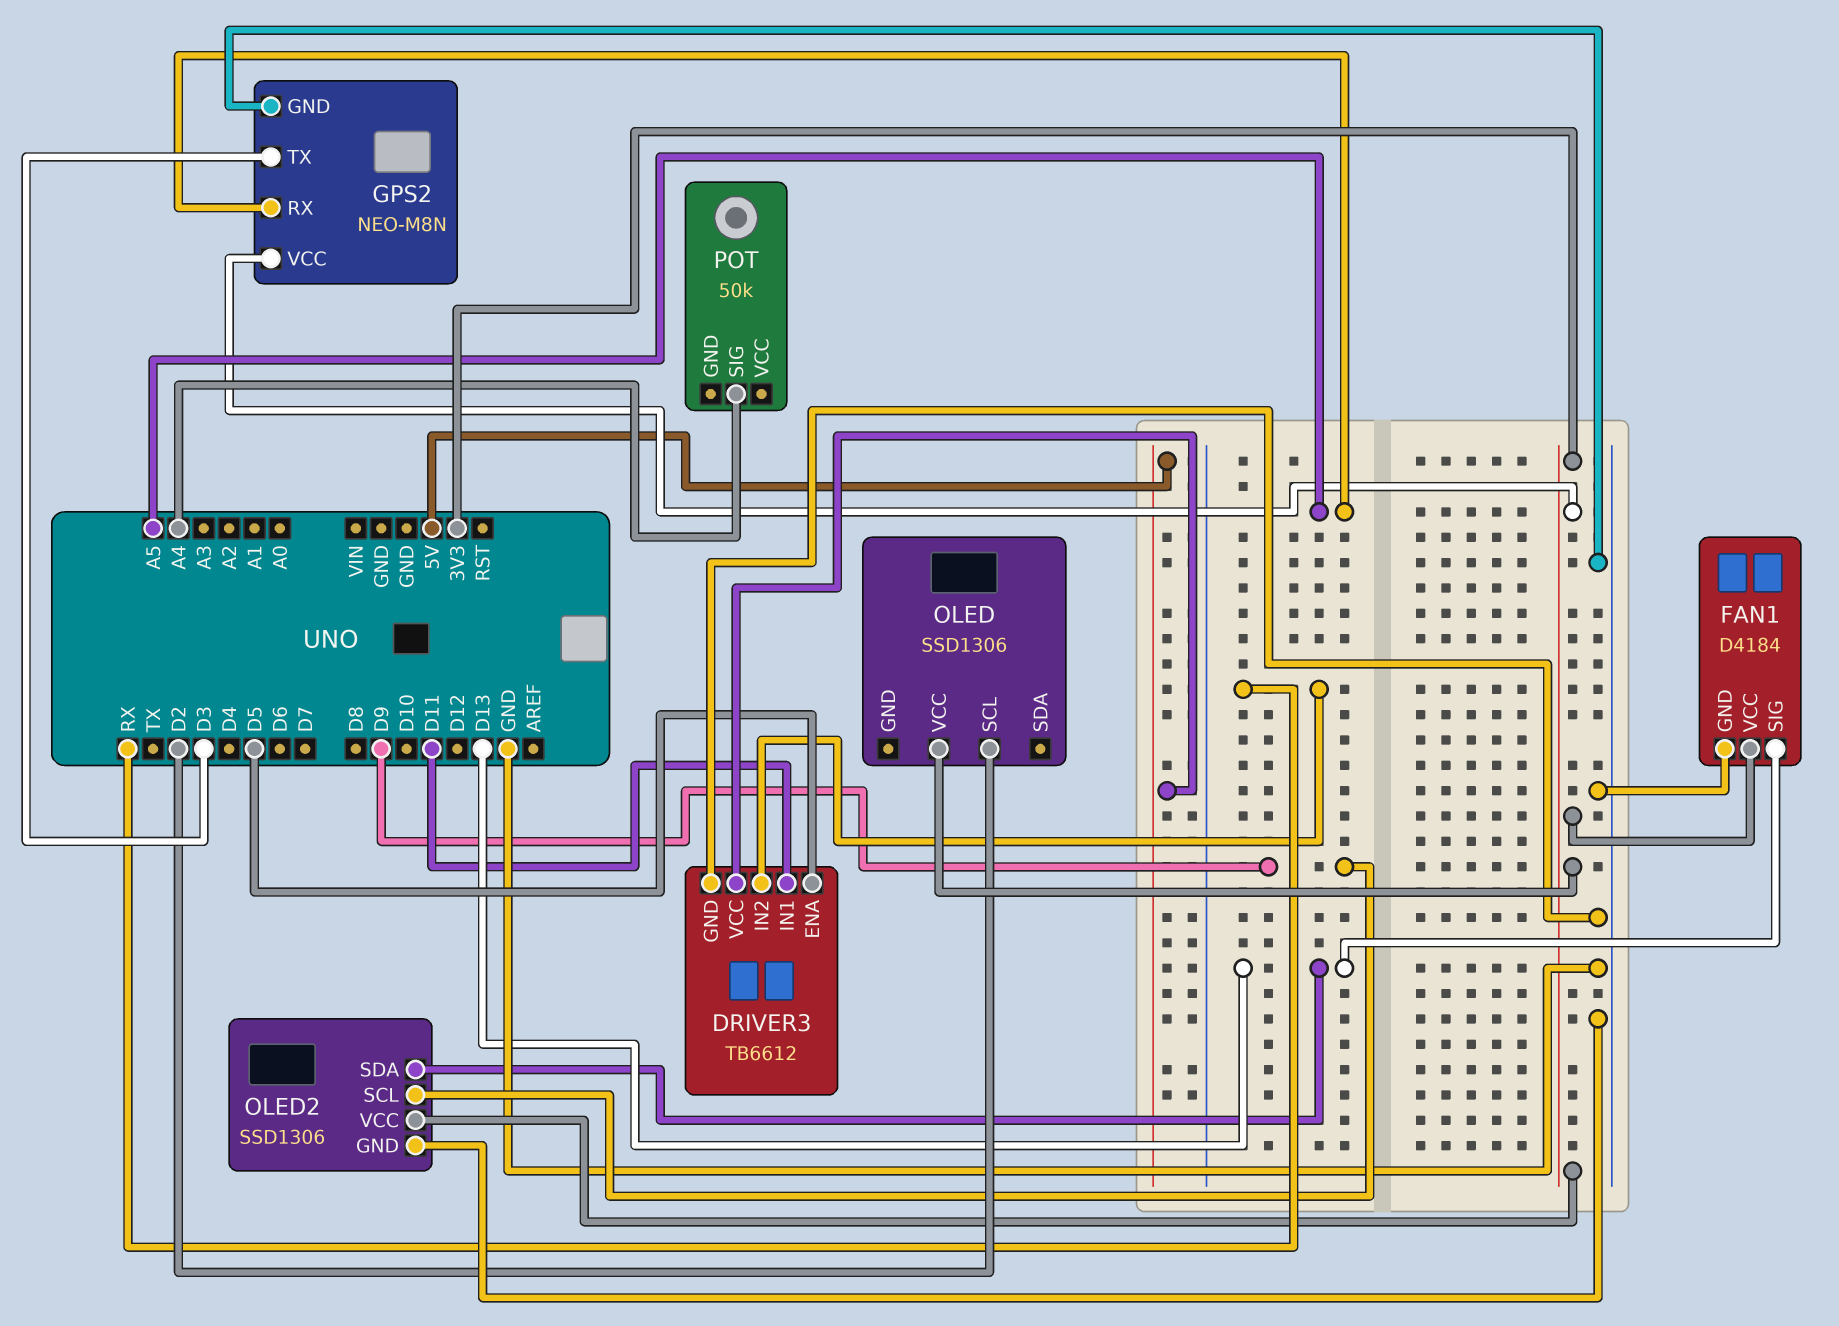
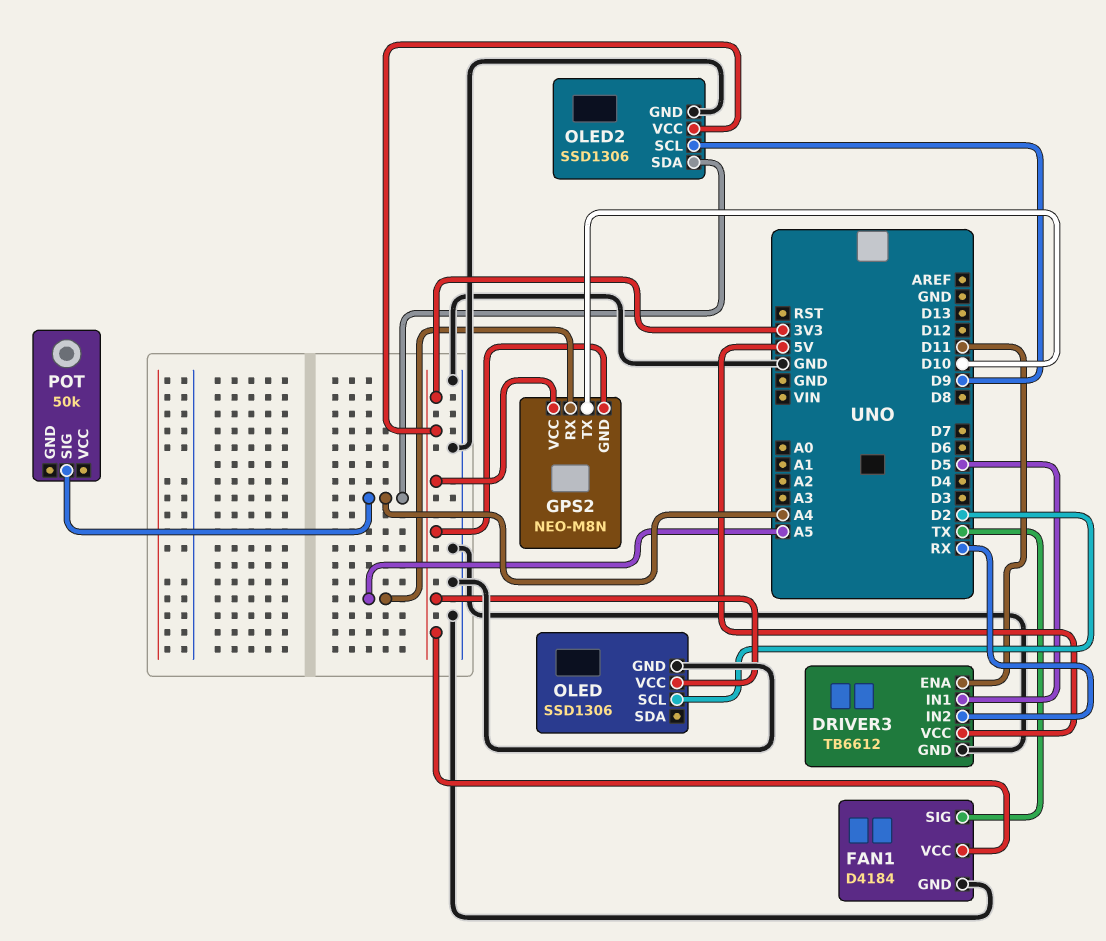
DRIVER3 pin ENA: D5 -> D11
DRIVER3 pin IN1: D11 -> D5
FAN1 pin SIG: D13 -> TX
GPS2 pin GND: GND -> 3V3
GPS2 pin TX: D3 -> D10
OLED pin GND: none -> GND
OLED2 pin SDA: D13 -> A4

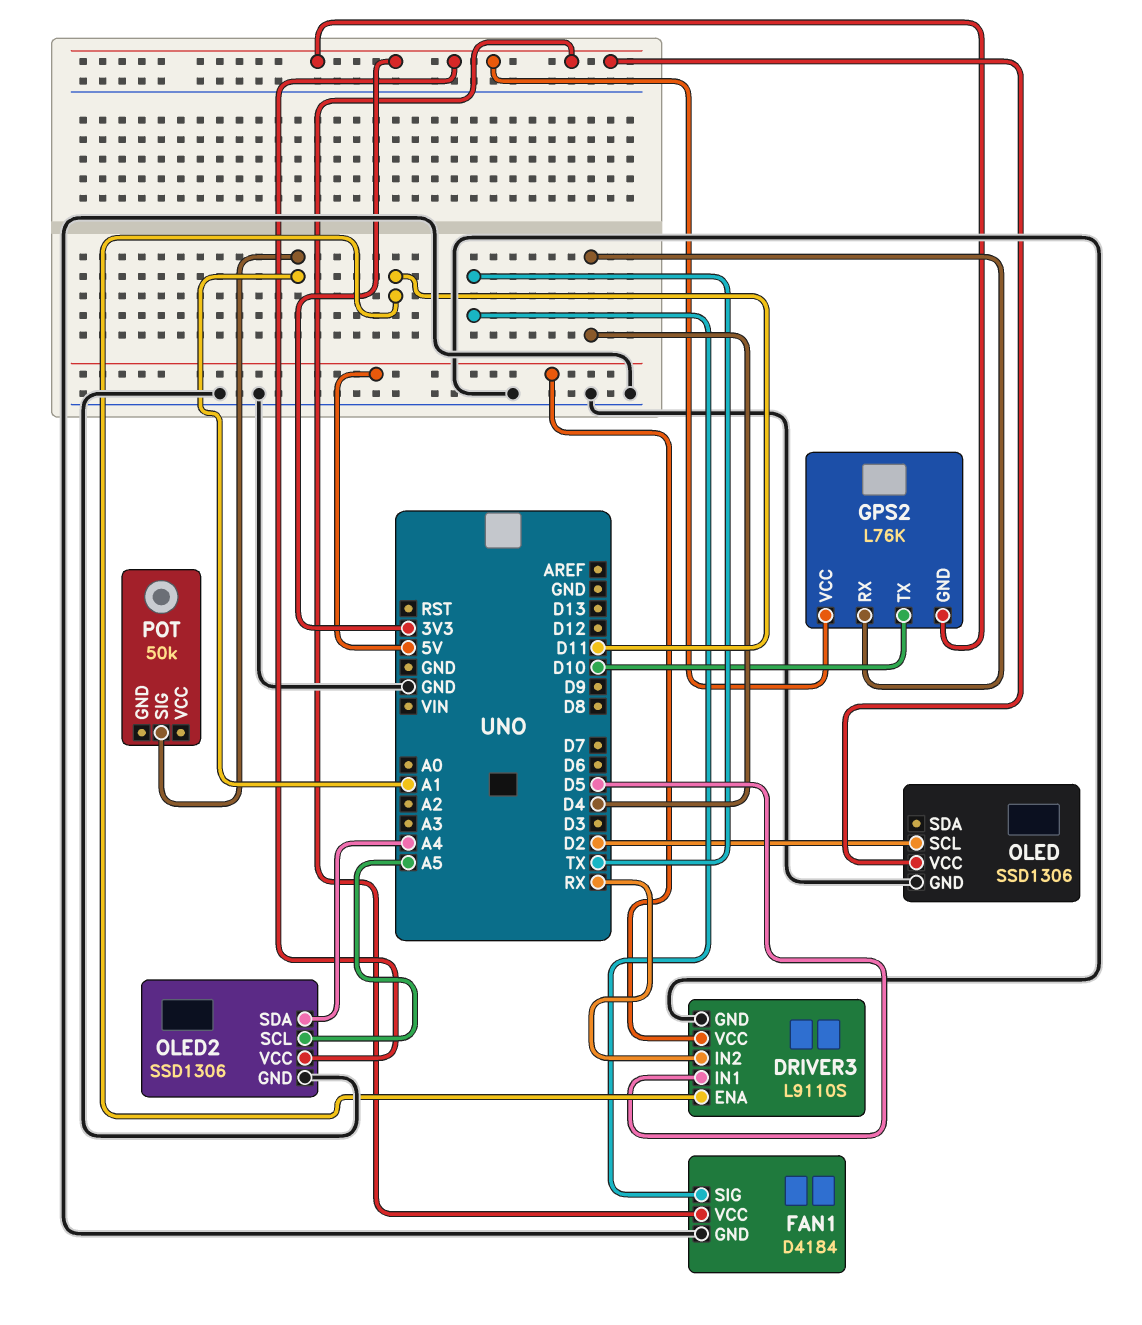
DRIVER3: TB6612 -> L9110S
GPS2: NEO-M8N -> L76K
GPS2 pin RX: A5 -> D4
OLED2 pin SCL: D9 -> A5
POT pin SIG: A4 -> A1

